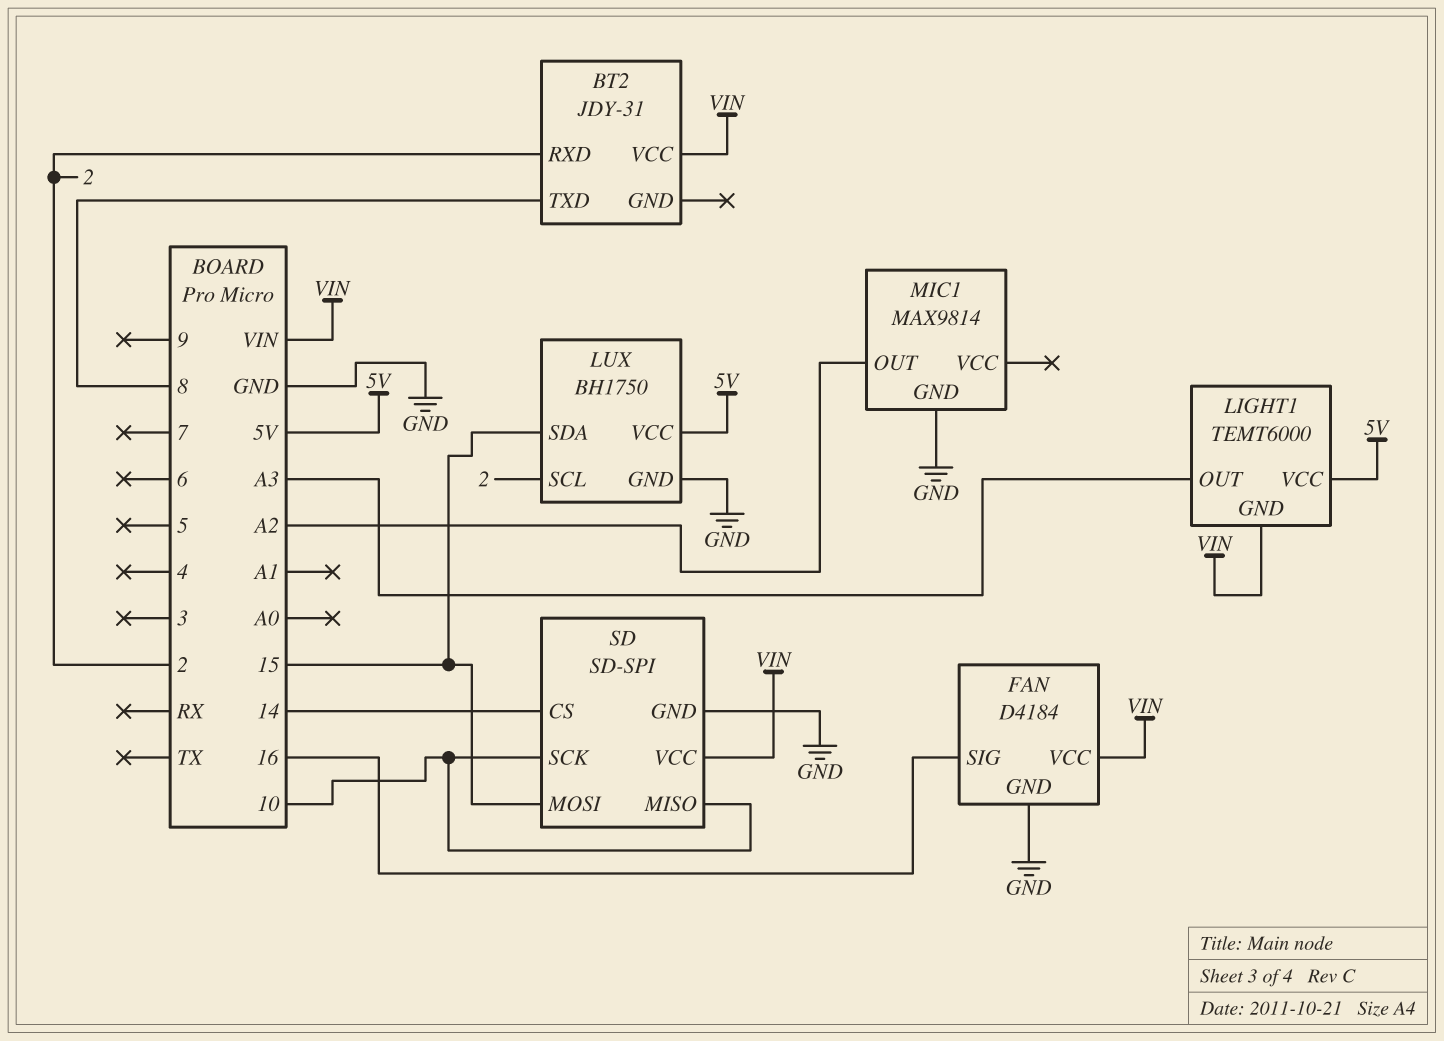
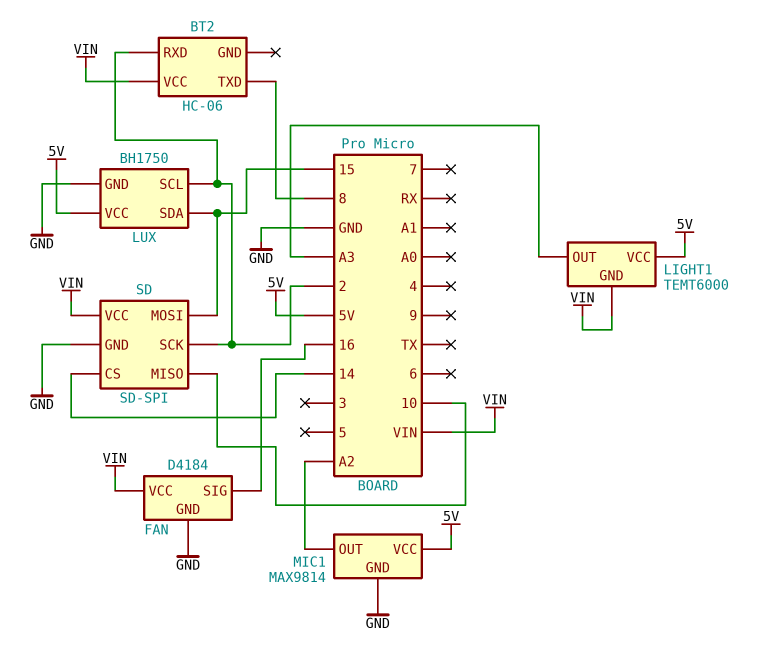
BT2: JDY-31 -> HC-06
MIC1 pin VCC: none -> 5V
SD pin SCK: 10 -> 2

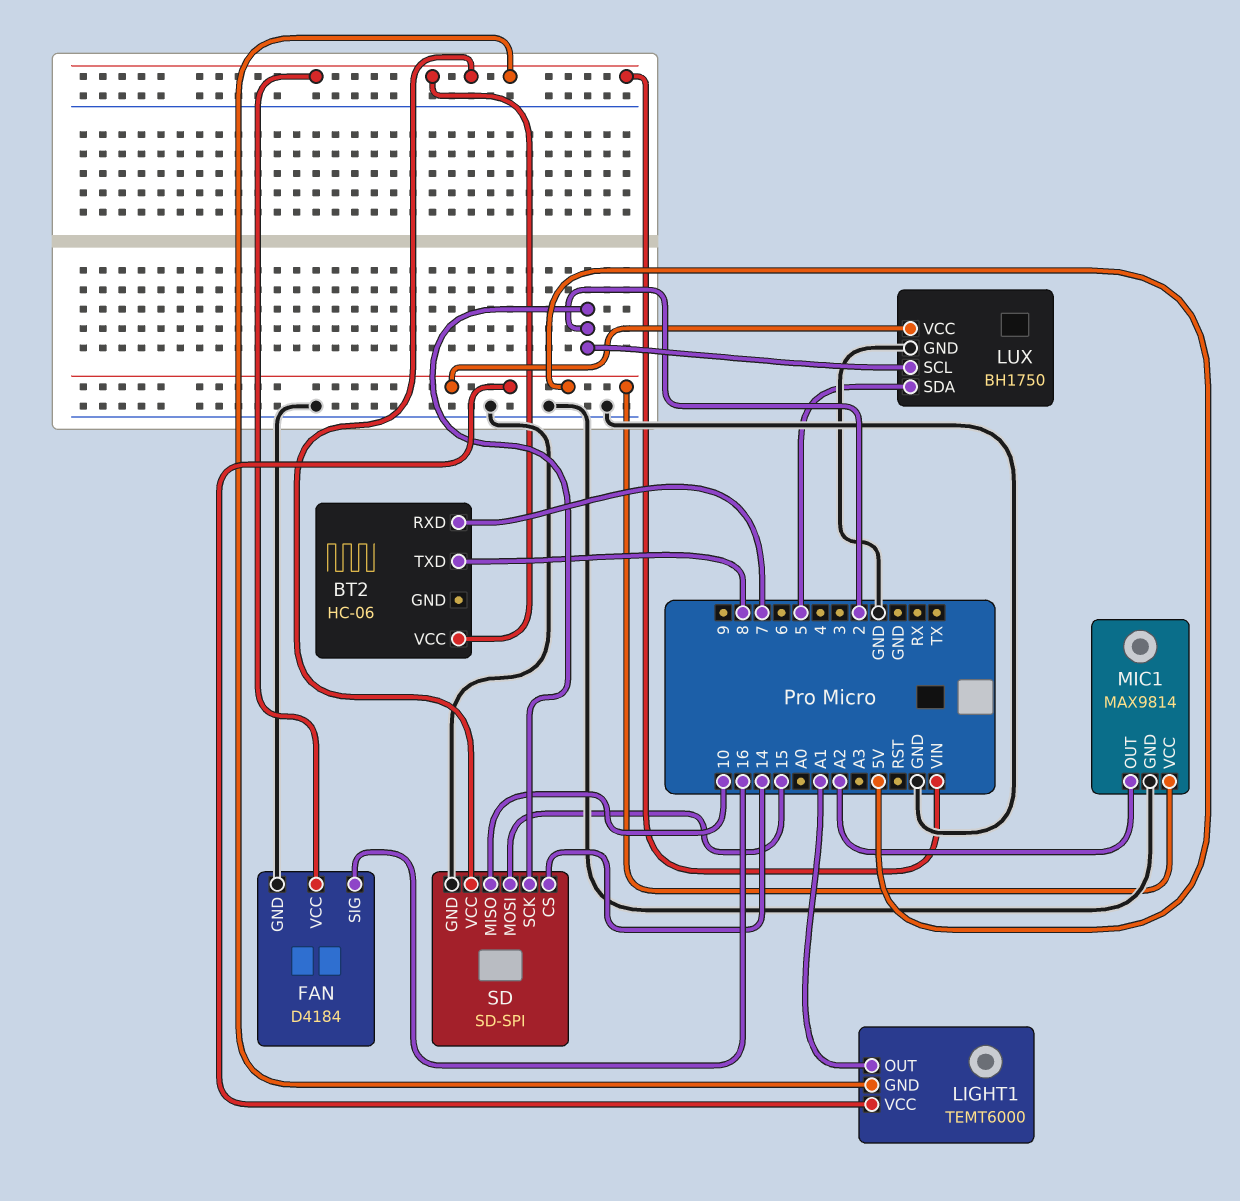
BT2 pin RXD: 2 -> 7
LIGHT1 pin OUT: A3 -> A1
LUX pin SDA: 15 -> 5

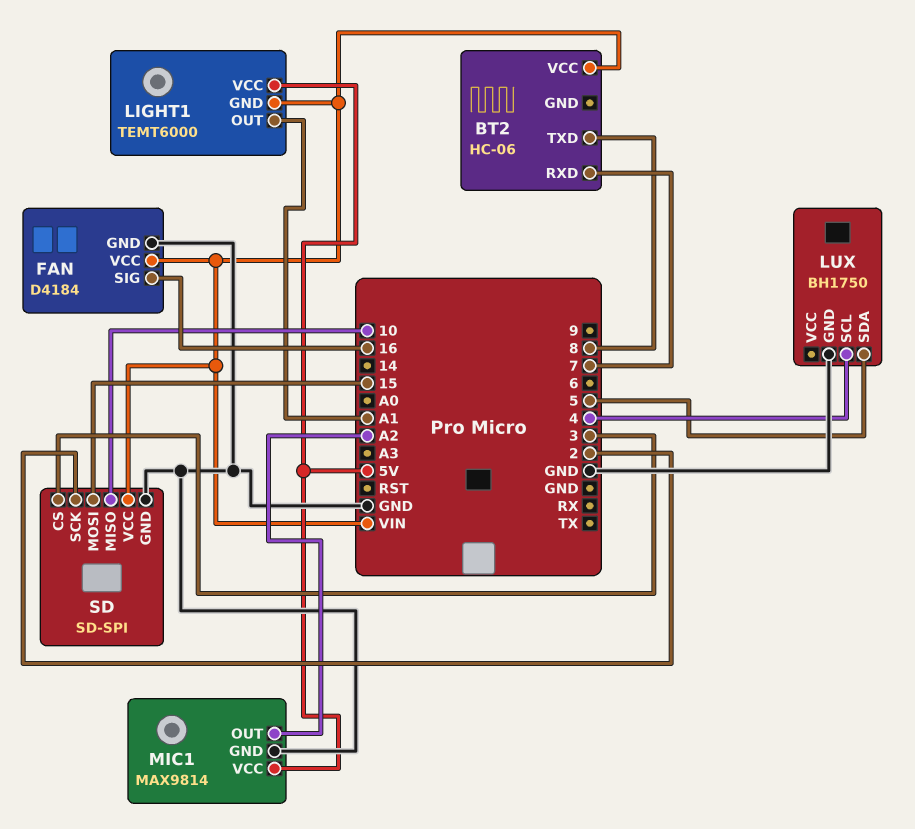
LUX pin SCL: 2 -> 4
LUX pin VCC: 5V -> none
SD pin CS: 14 -> 3

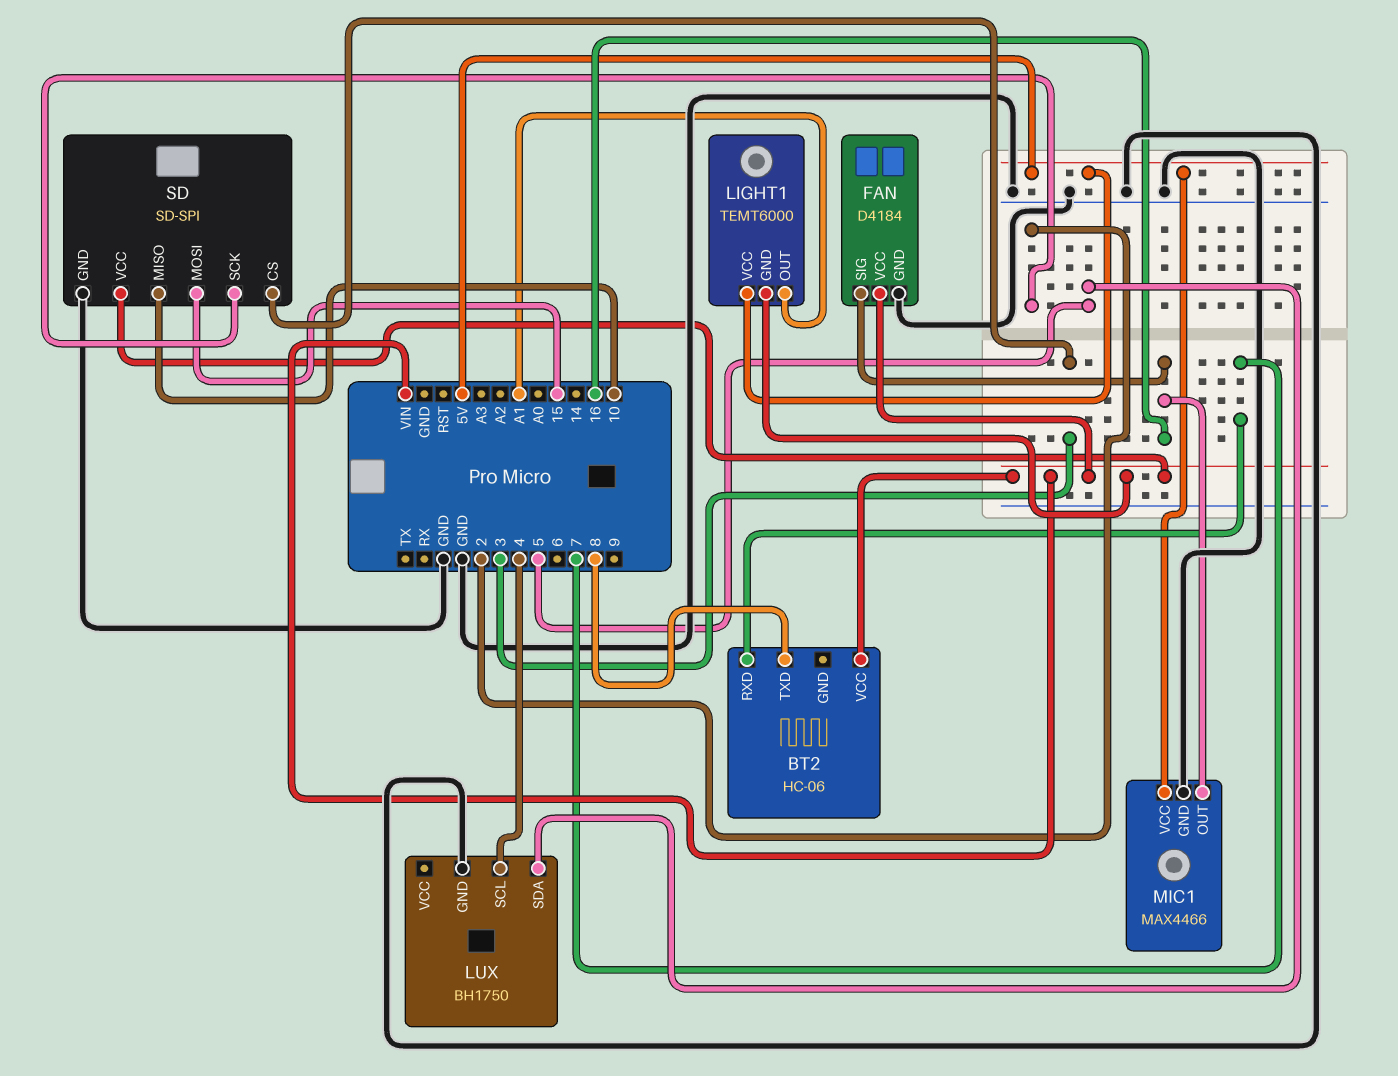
MIC1: MAX9814 -> MAX4466
MIC1 pin OUT: A2 -> 16

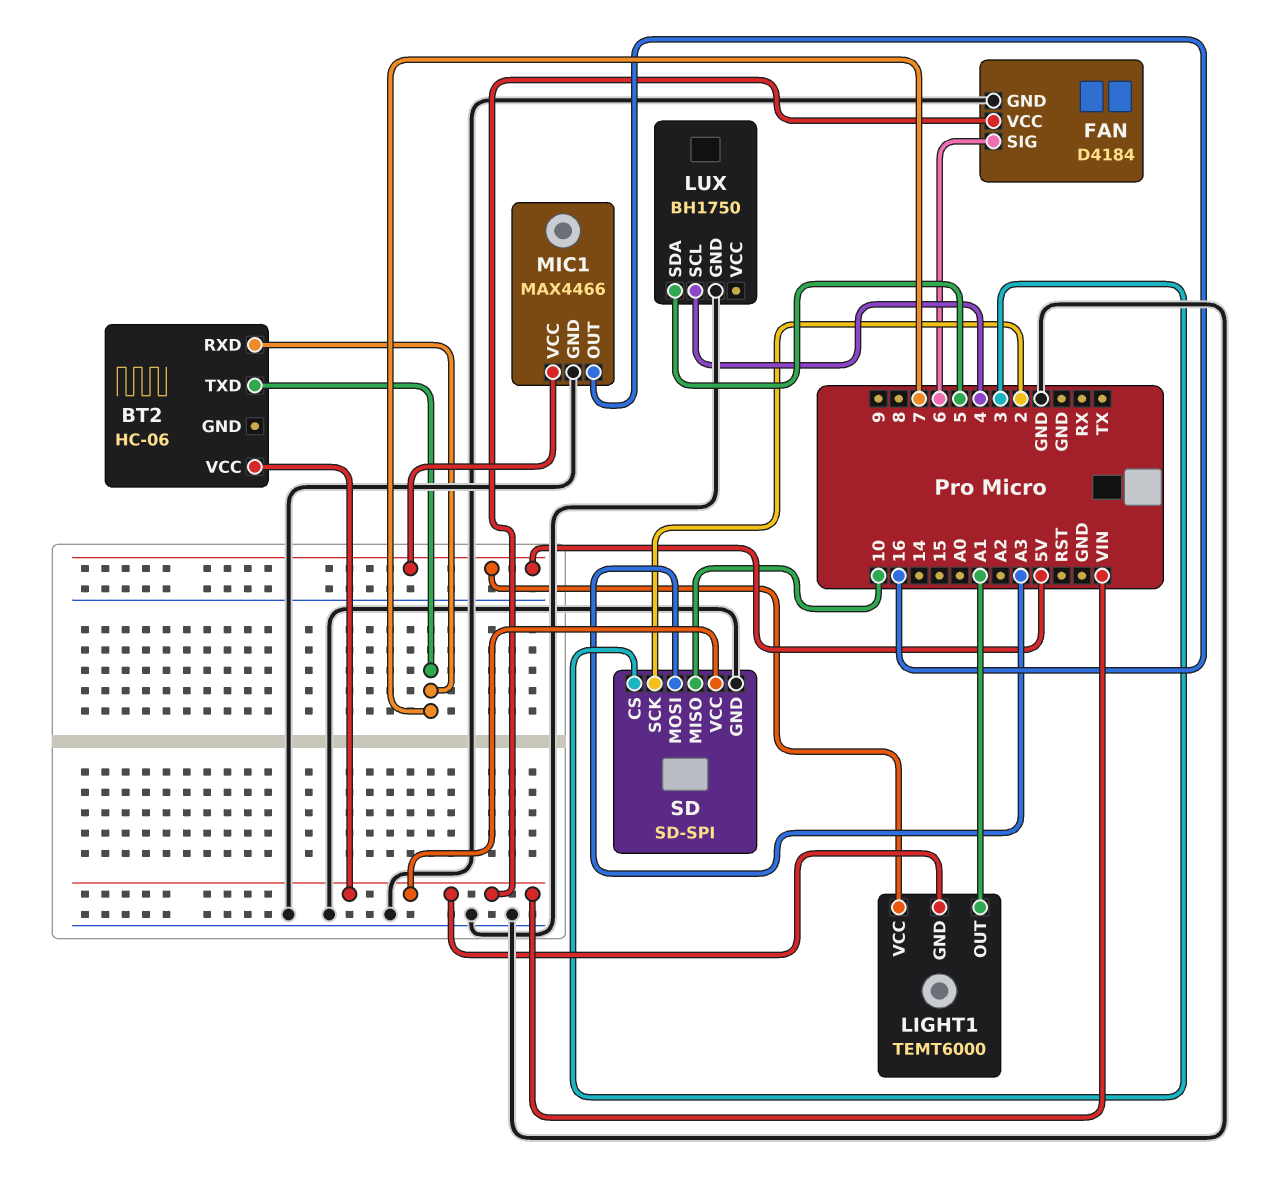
BT2 pin TXD: 8 -> 7
FAN pin SIG: 16 -> 6
SD pin MOSI: 15 -> A3

